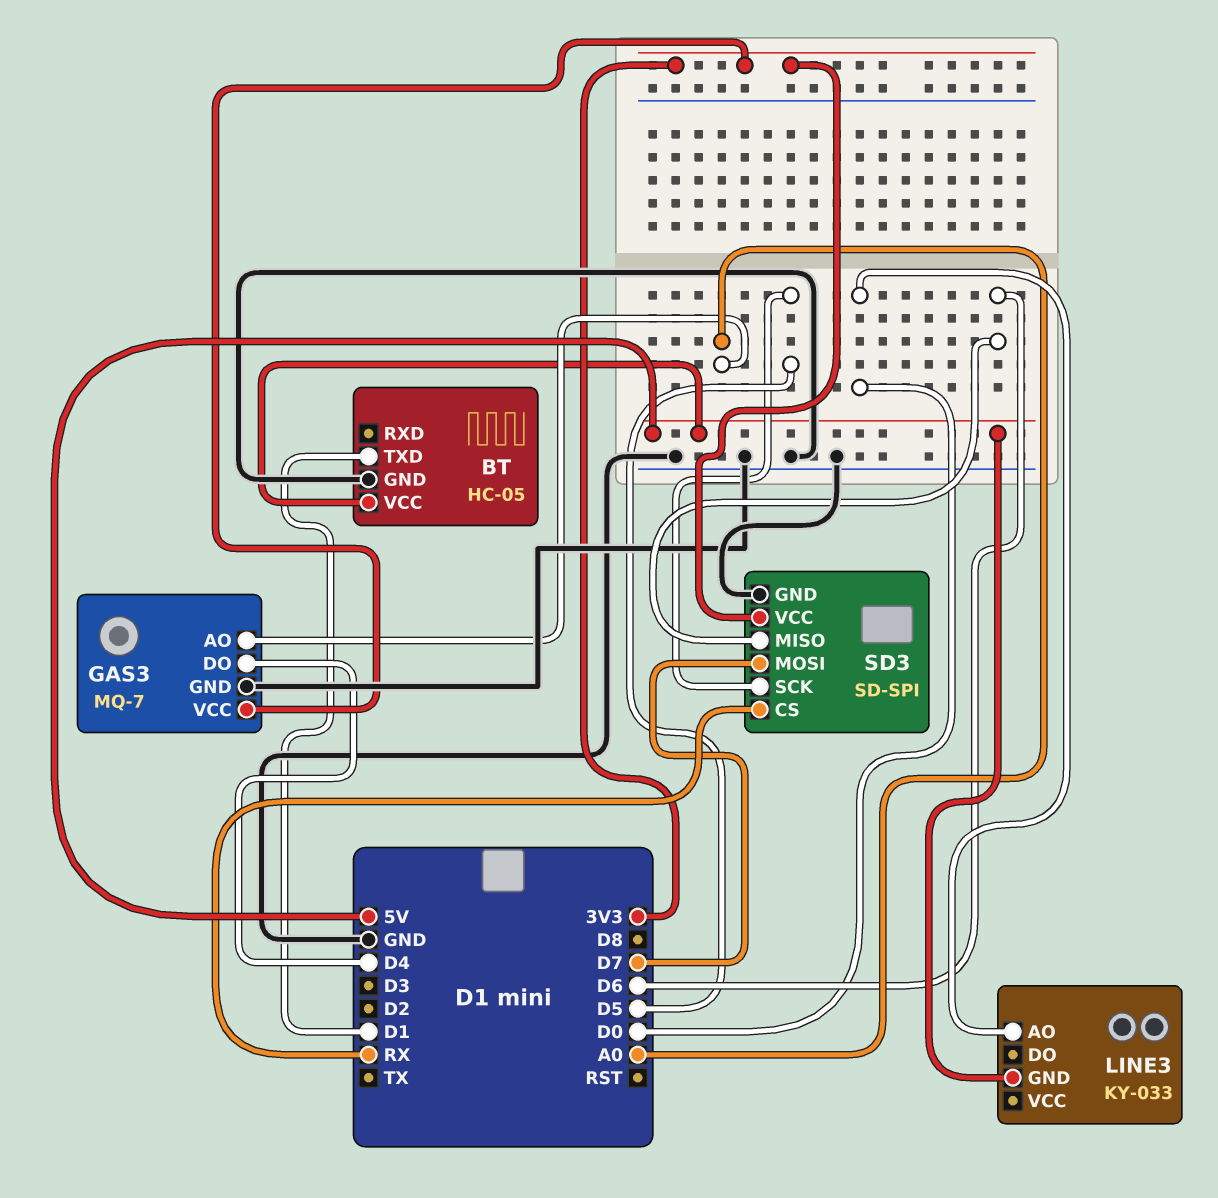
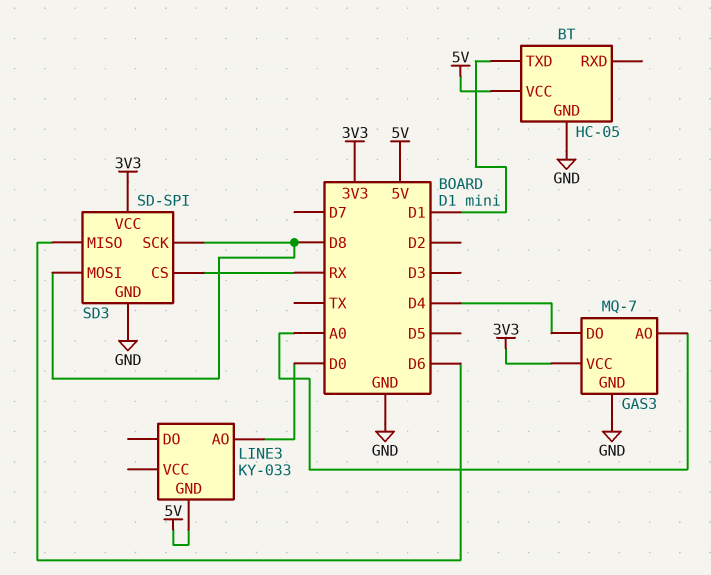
SD3 pin MOSI: D7 -> D8
SD3 pin SCK: D5 -> D8

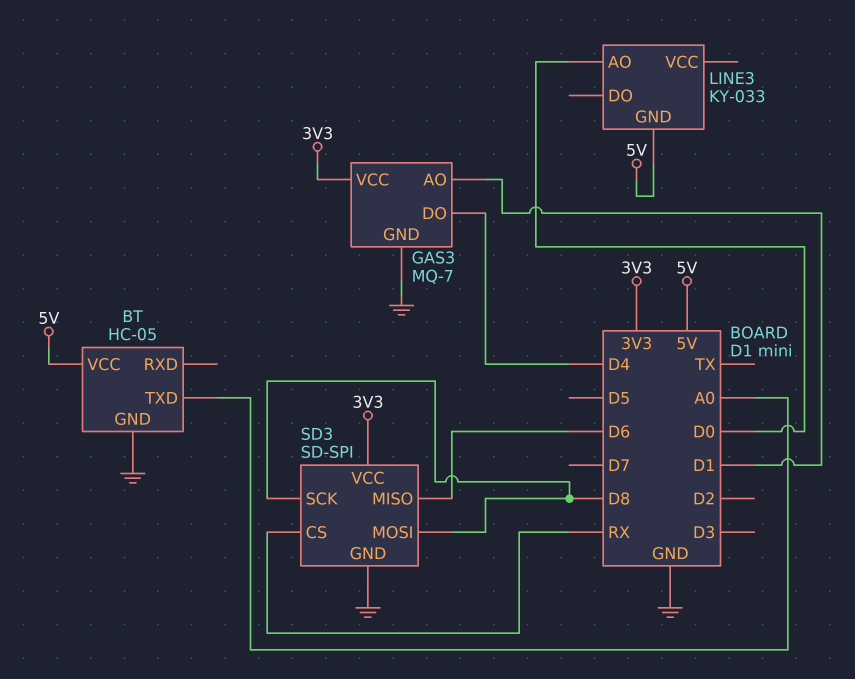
BT pin TXD: D1 -> A0
GAS3 pin AO: A0 -> D1

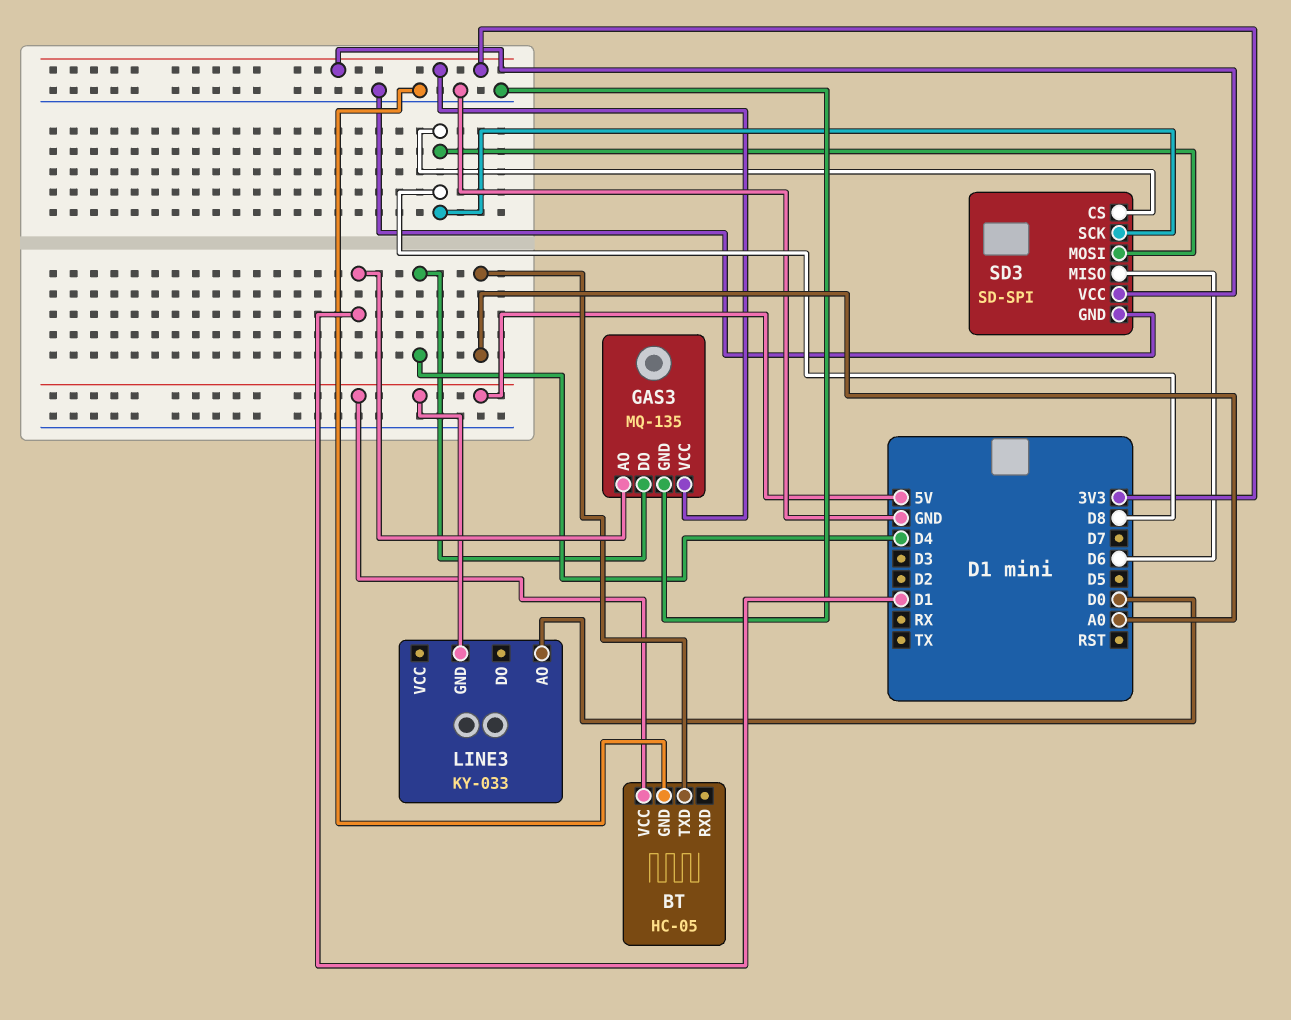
GAS3: MQ-7 -> MQ-135
SD3 pin CS: RX -> D8

